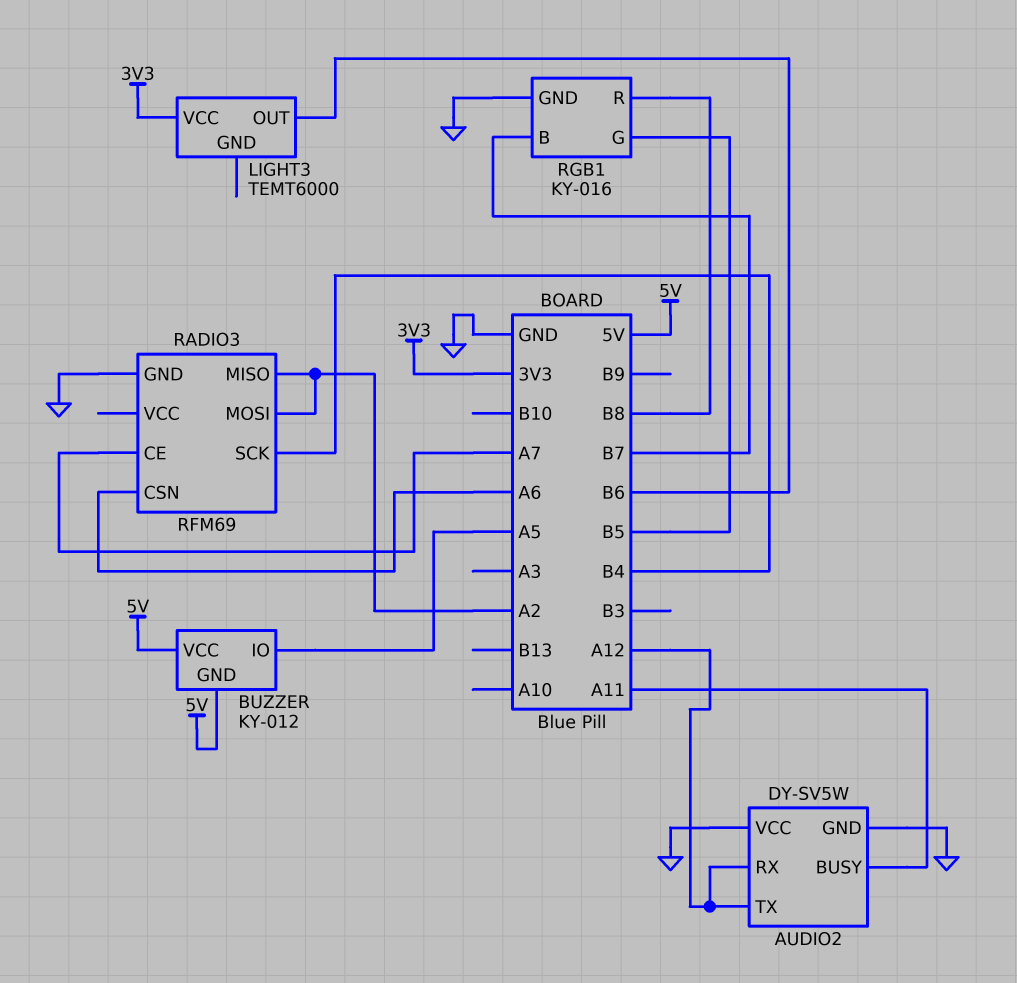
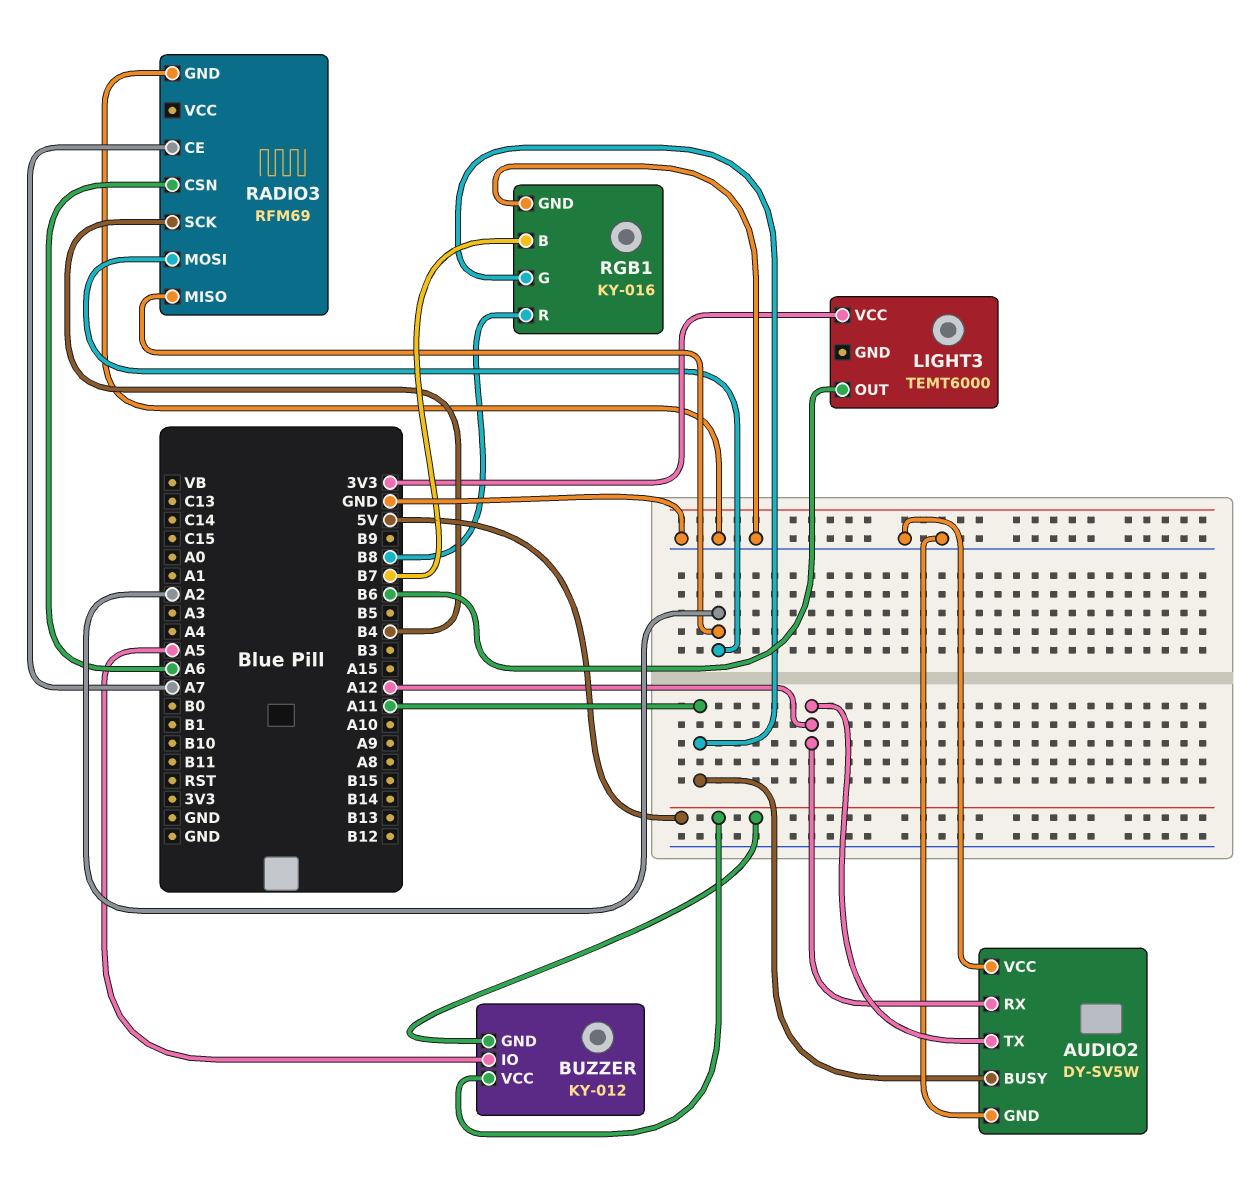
RGB1 pin G: B5 -> A11

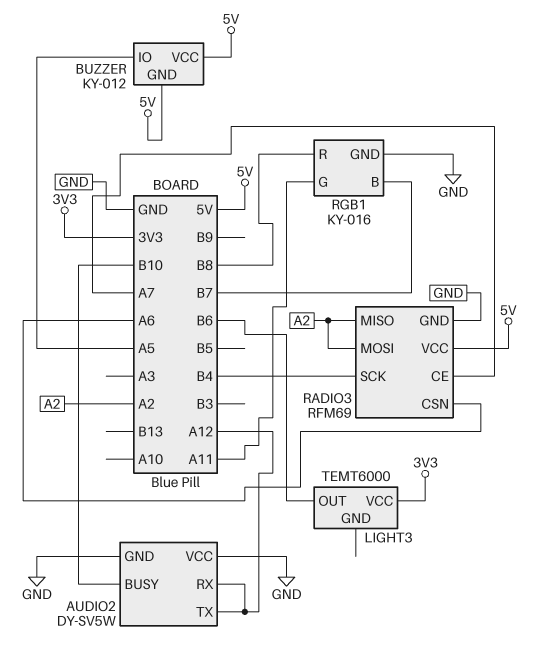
AUDIO2 pin BUSY: A11 -> B10
RADIO3 pin VCC: none -> 5V

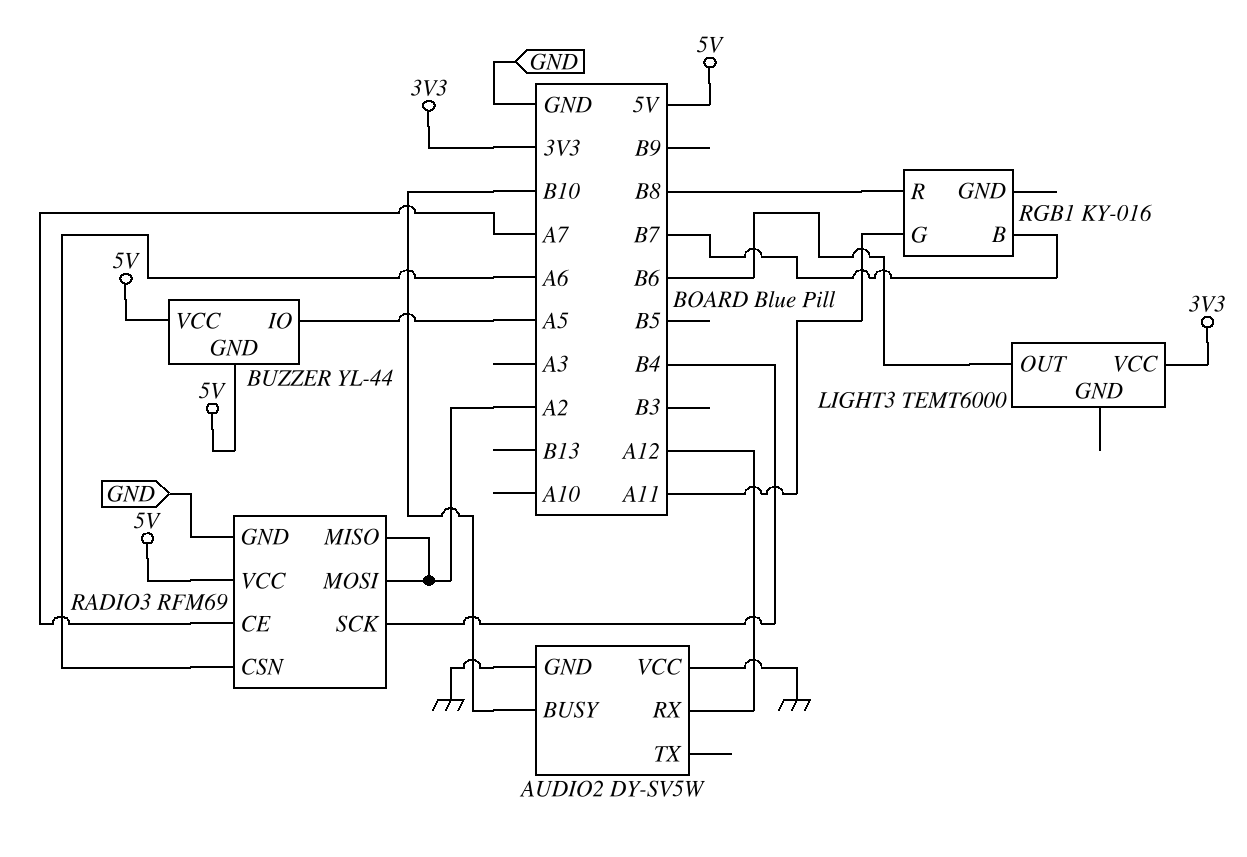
AUDIO2 pin TX: A12 -> none
BUZZER: KY-012 -> YL-44
RGB1 pin GND: GND -> none

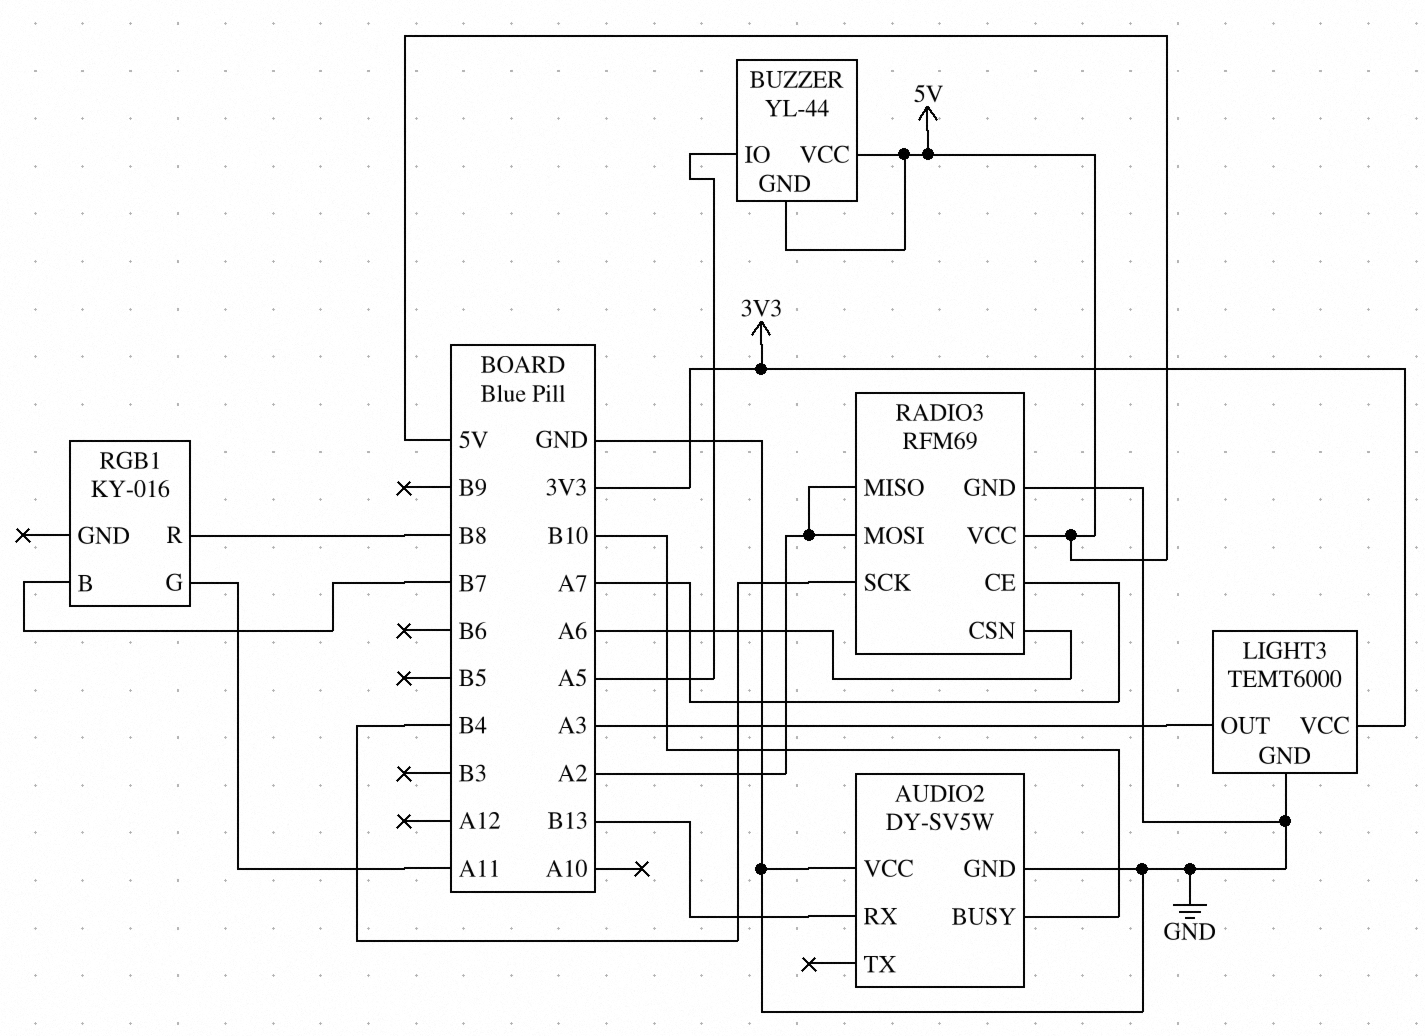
AUDIO2 pin RX: A12 -> B13
LIGHT3 pin GND: none -> GND
LIGHT3 pin OUT: B6 -> A3

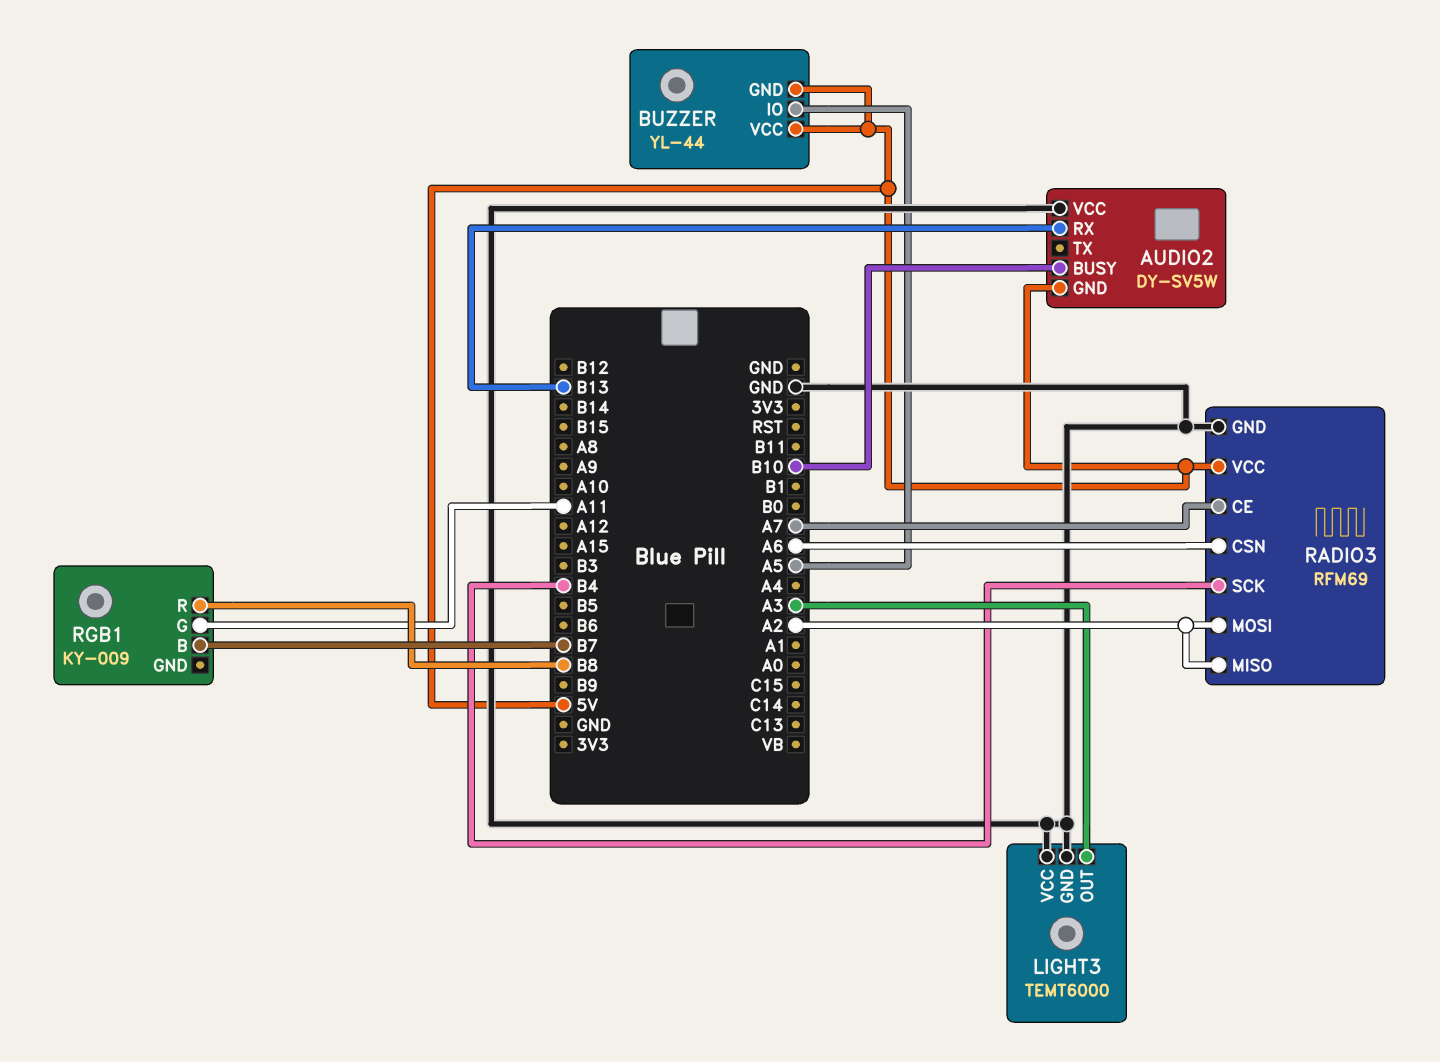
AUDIO2 pin GND: GND -> 5V
LIGHT3 pin VCC: 3V3 -> GND
RGB1: KY-016 -> KY-009

